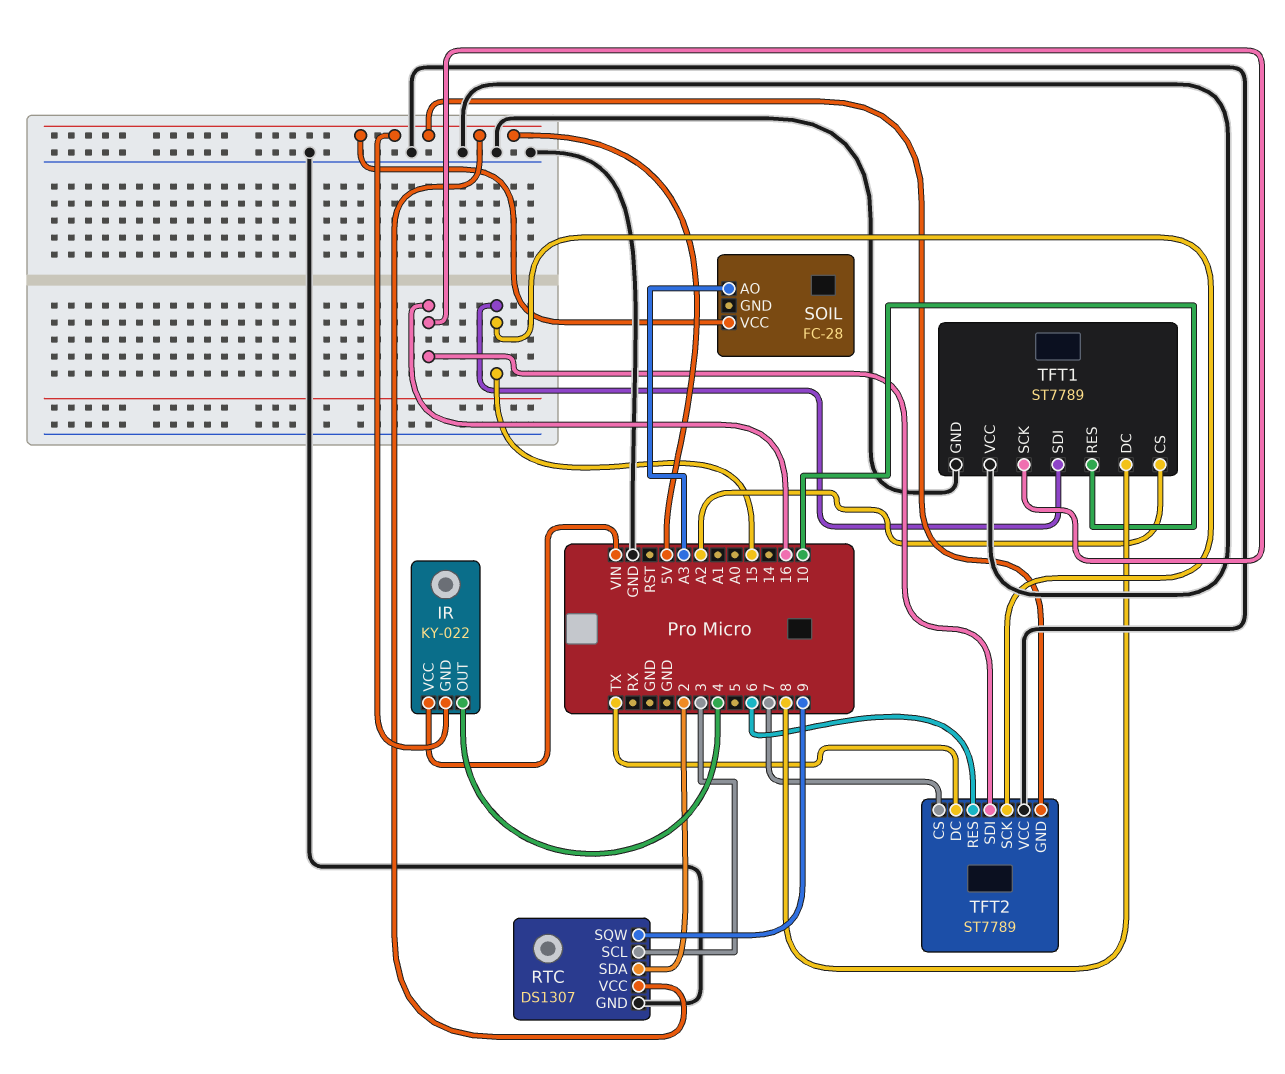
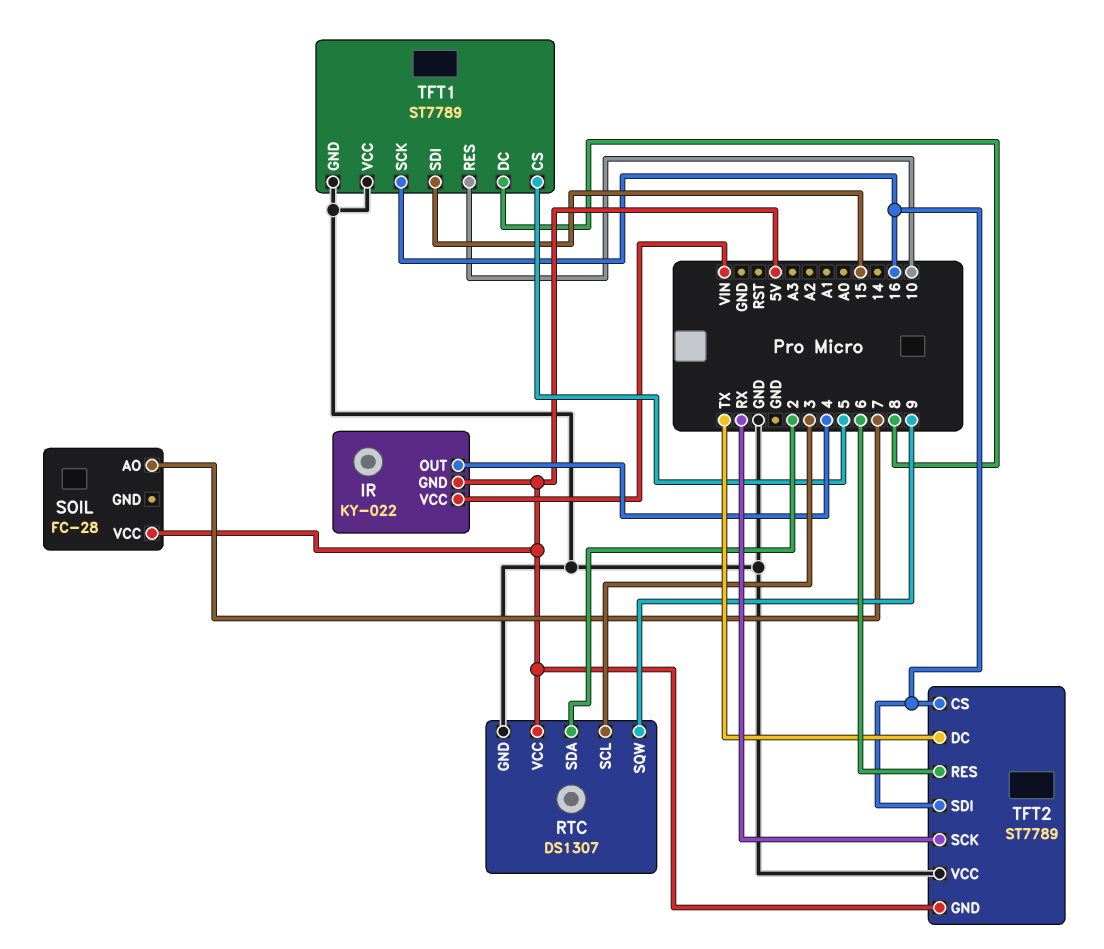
SOIL pin AO: A3 -> 7
TFT1 pin CS: A2 -> 5
TFT2 pin CS: 7 -> 16
TFT2 pin SCK: 15 -> RX

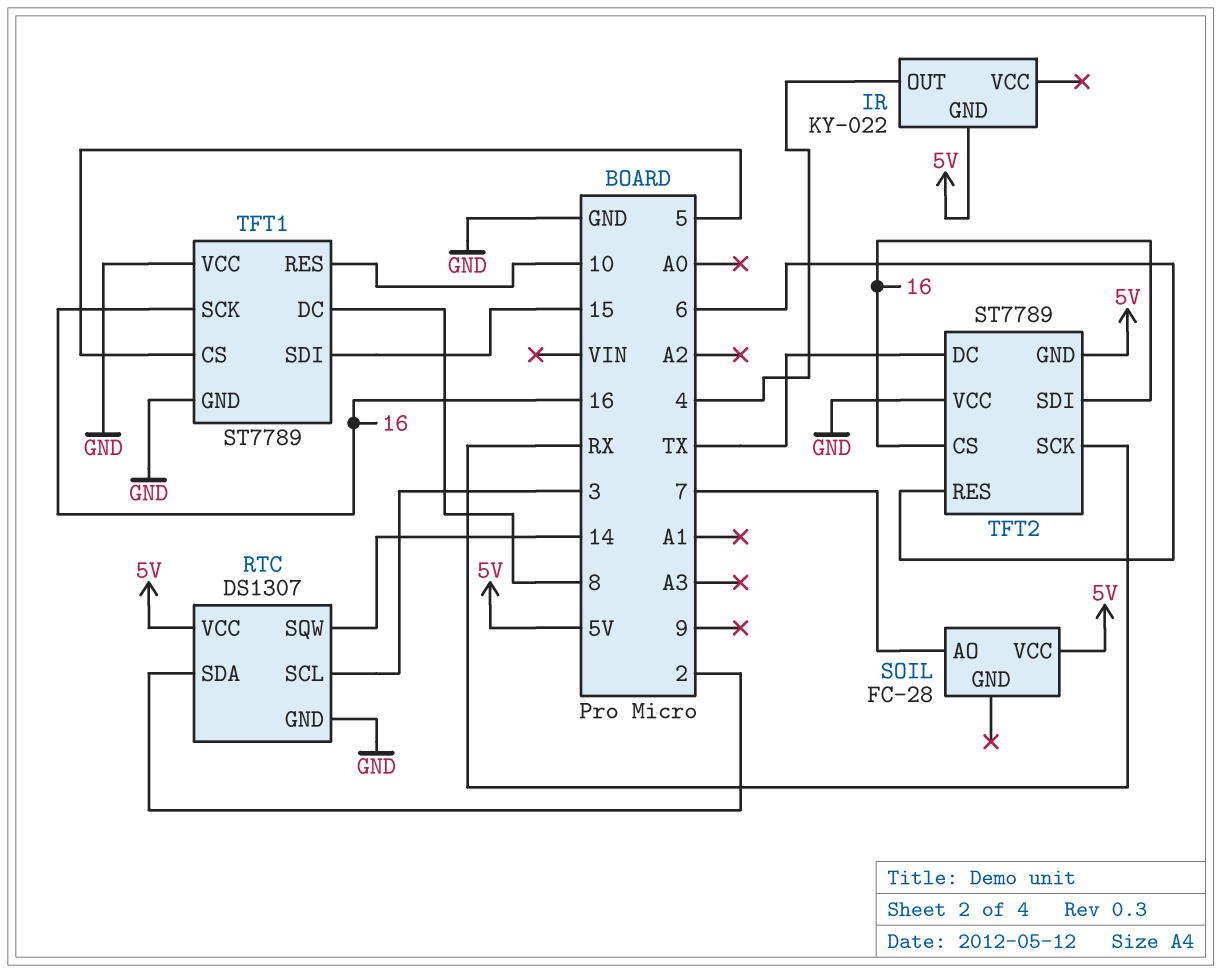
IR pin VCC: VIN -> none
RTC pin SQW: 9 -> 14

